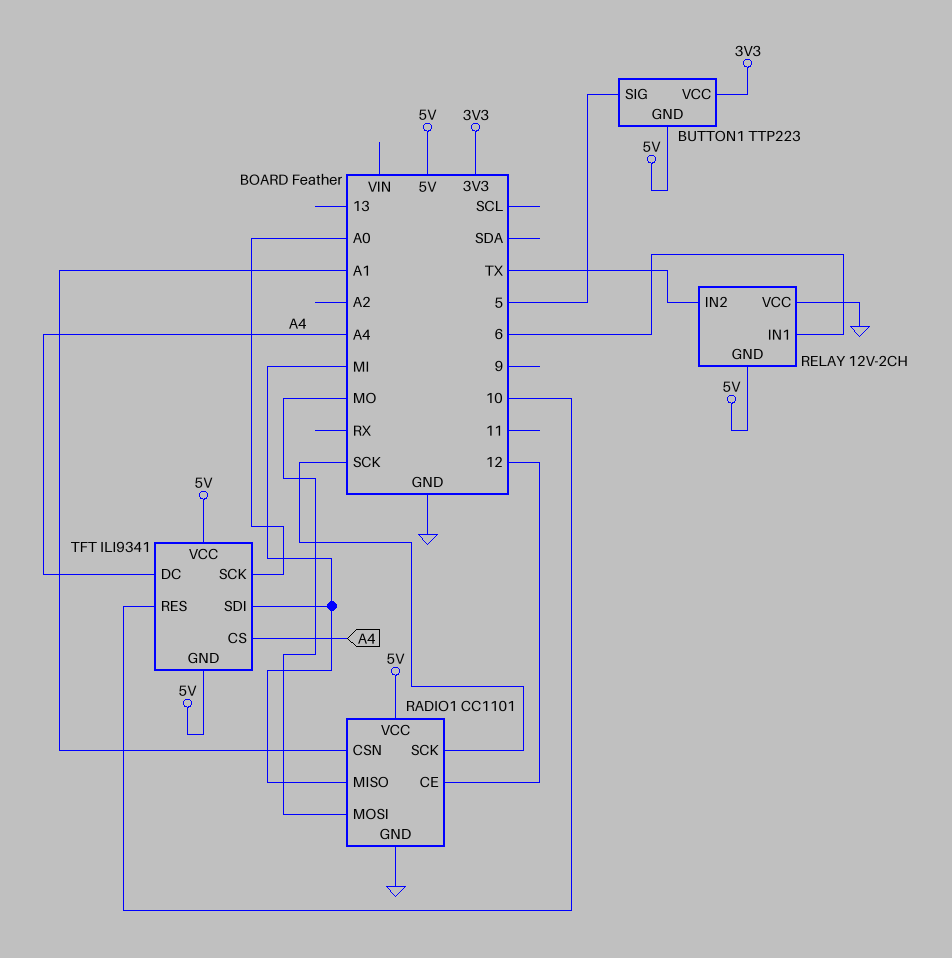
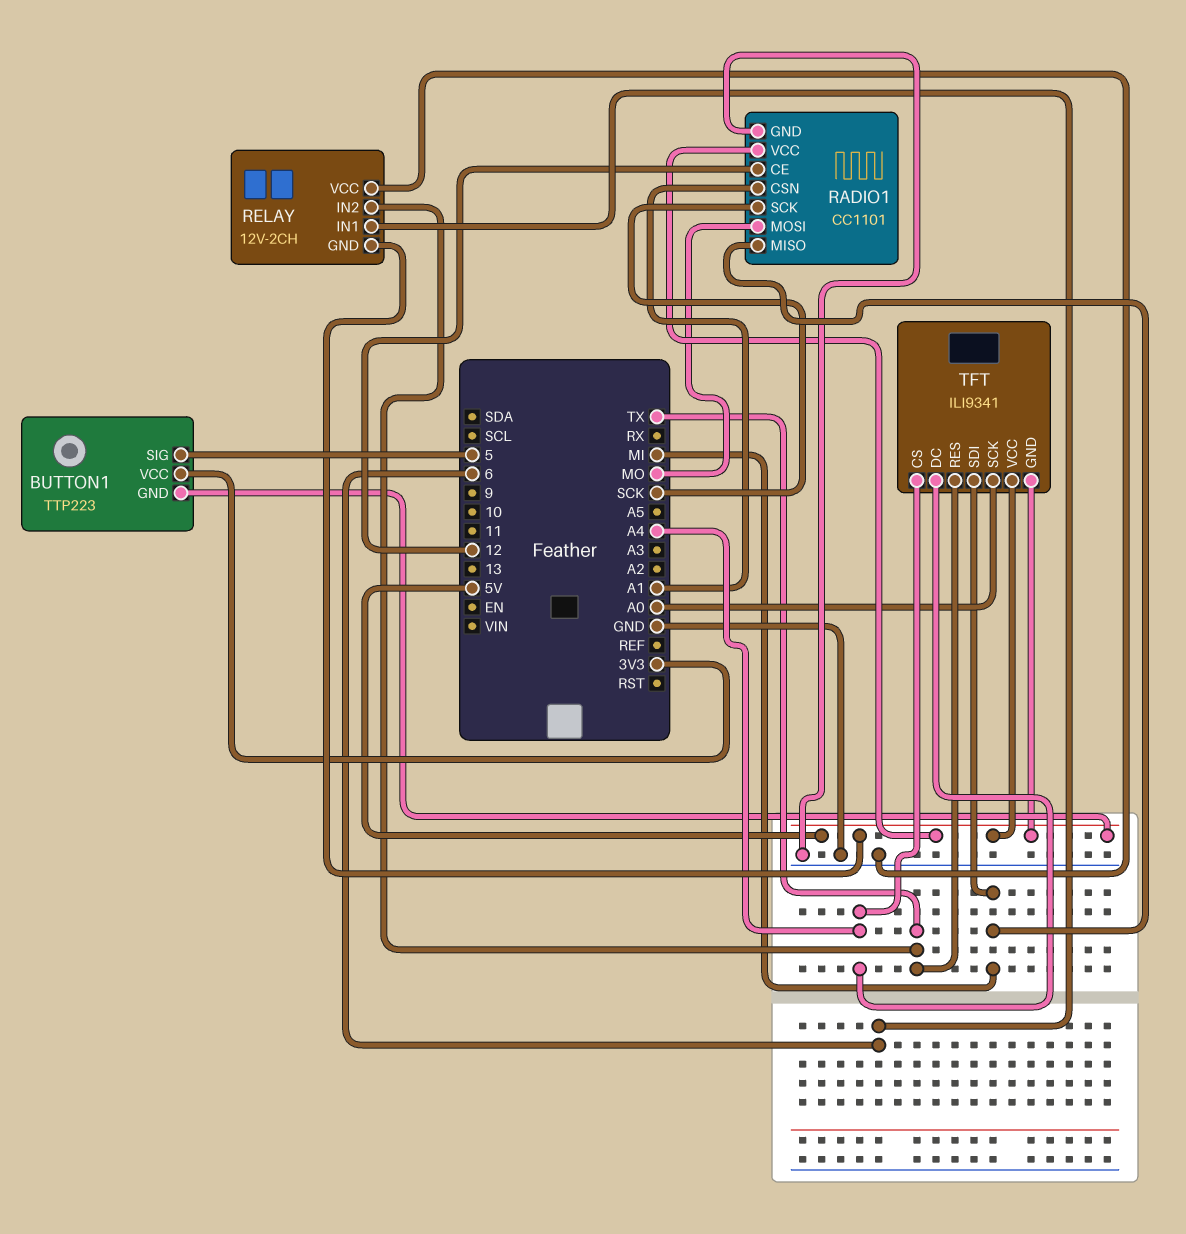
TFT pin RES: 10 -> TX

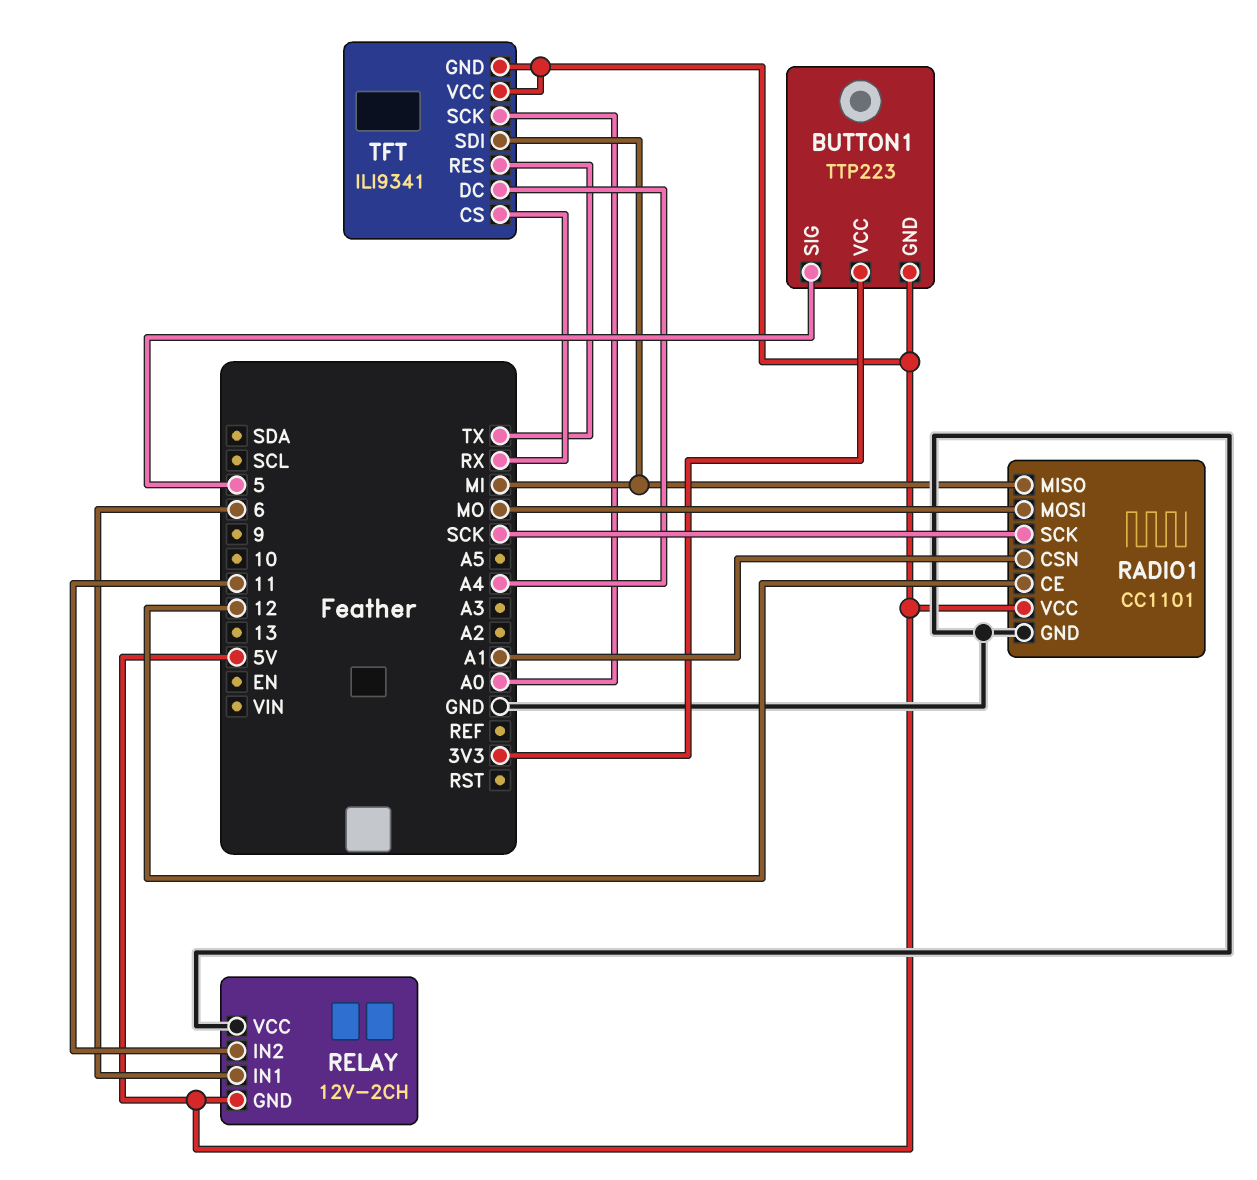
RELAY pin IN2: TX -> 11
TFT pin CS: A4 -> RX

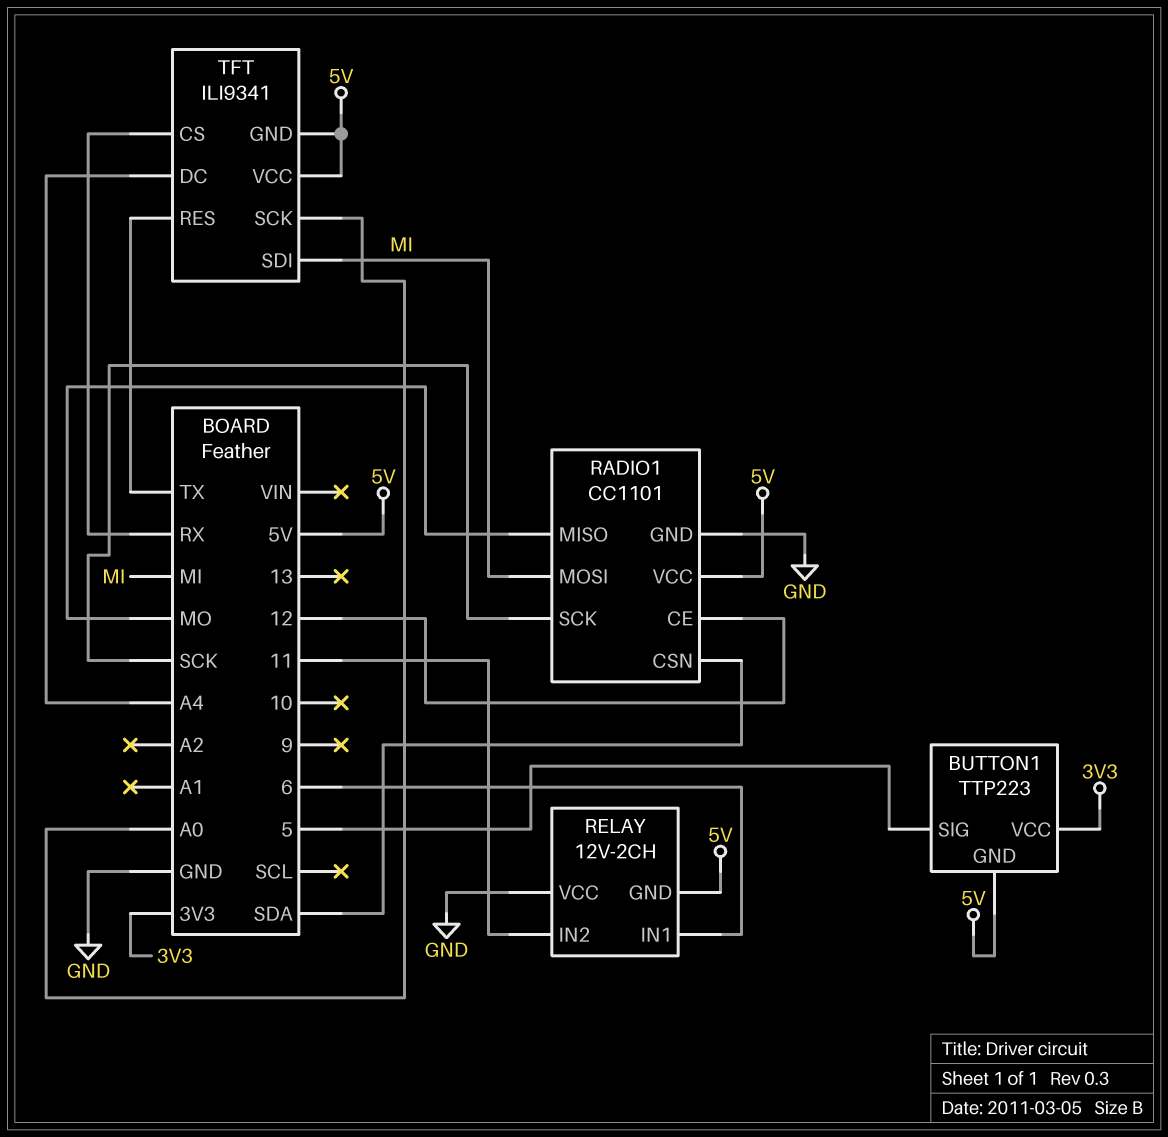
RADIO1 pin CSN: A1 -> SDA
RADIO1 pin MISO: MI -> MO
RADIO1 pin MOSI: MO -> MI

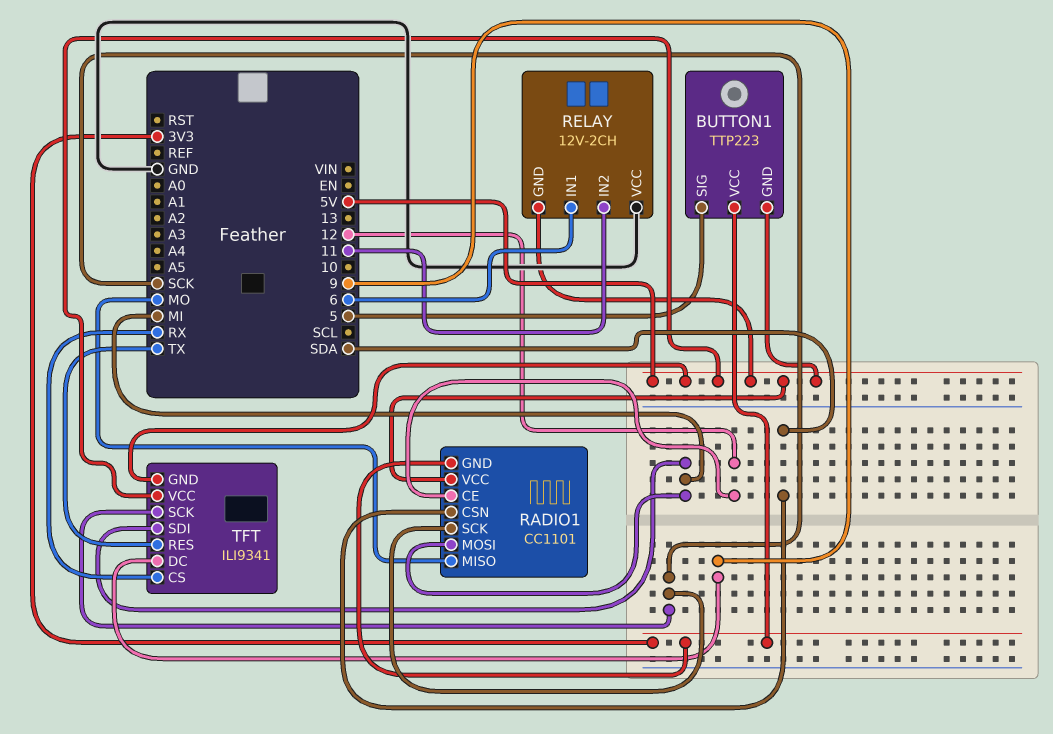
RADIO1 pin GND: GND -> 3V3
TFT pin DC: A4 -> 9
TFT pin SCK: A0 -> SCK

